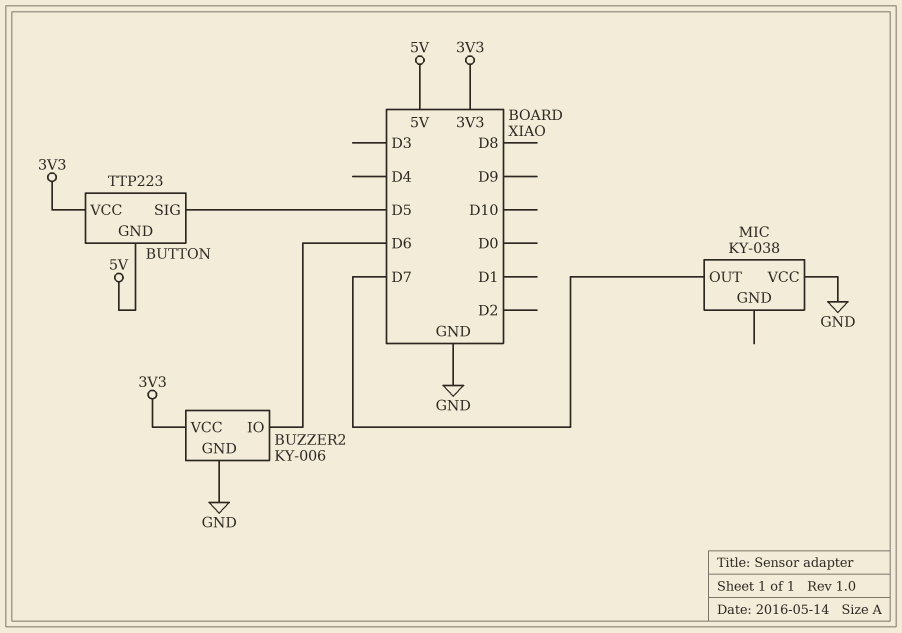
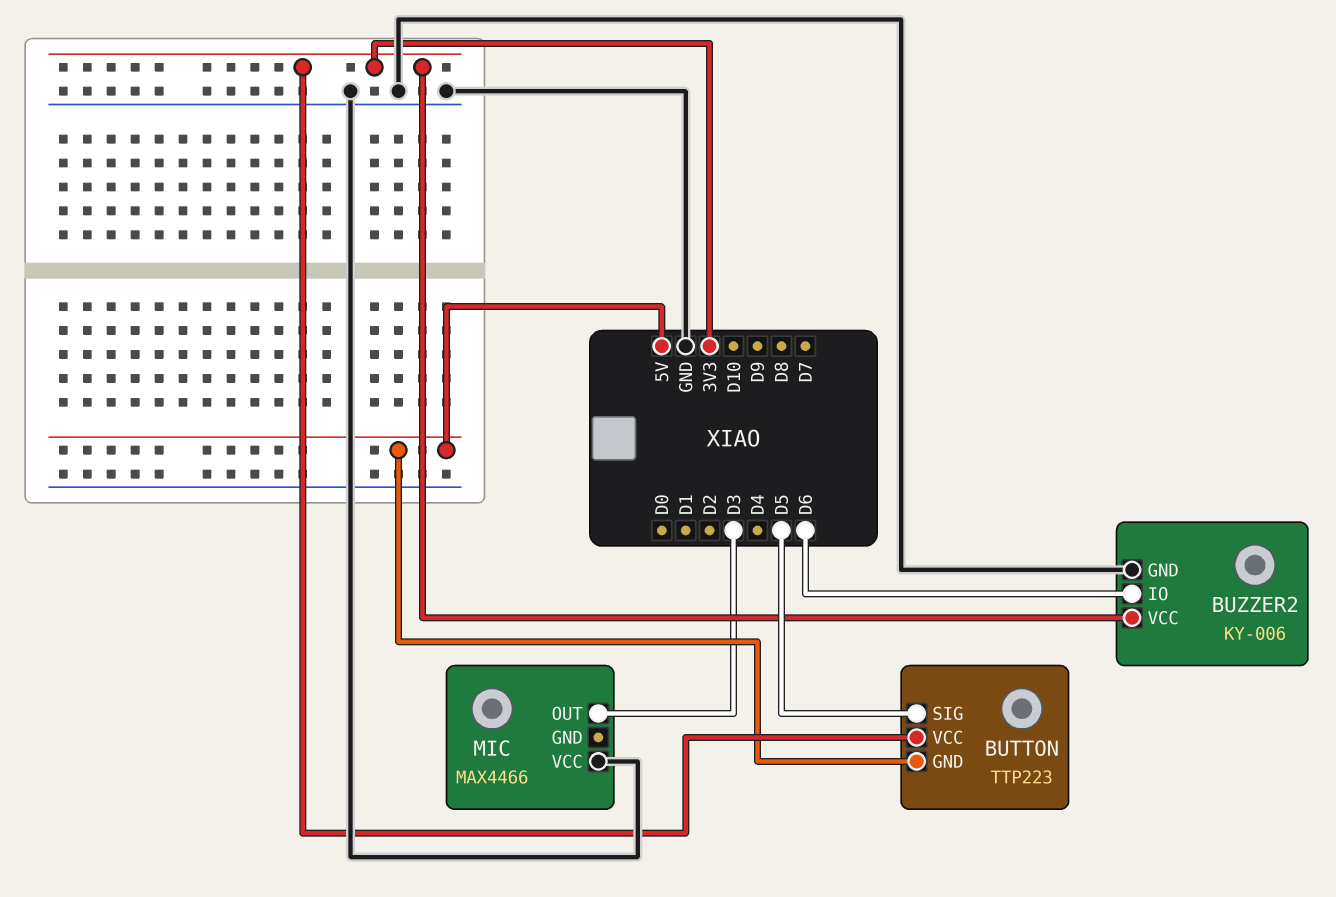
MIC: KY-038 -> MAX4466
MIC pin OUT: D7 -> D3

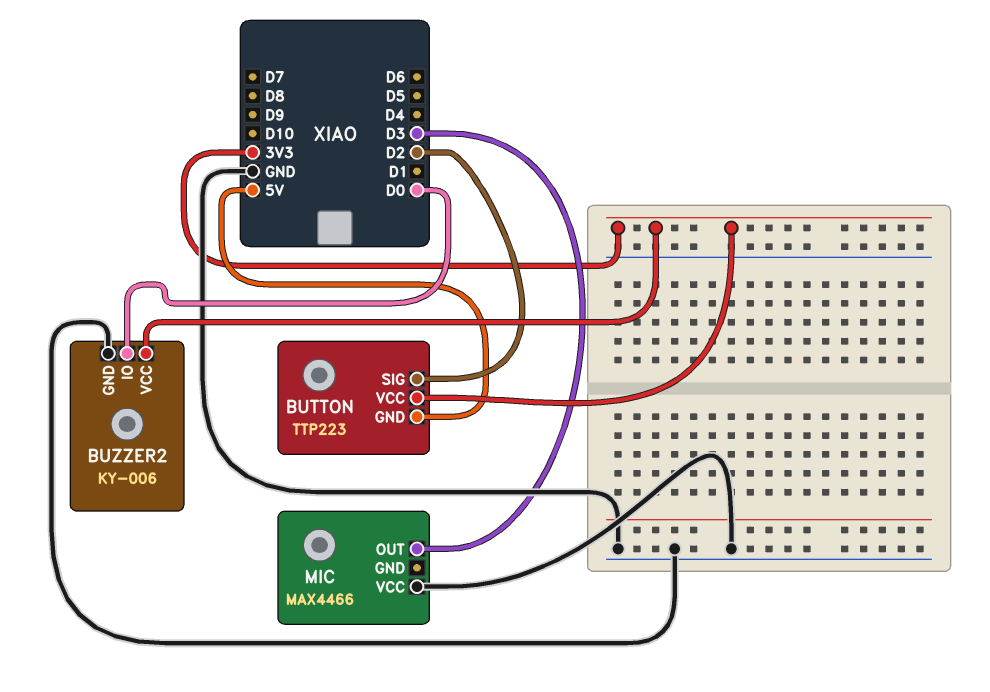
BUTTON pin SIG: D5 -> D2
BUZZER2 pin IO: D6 -> D0

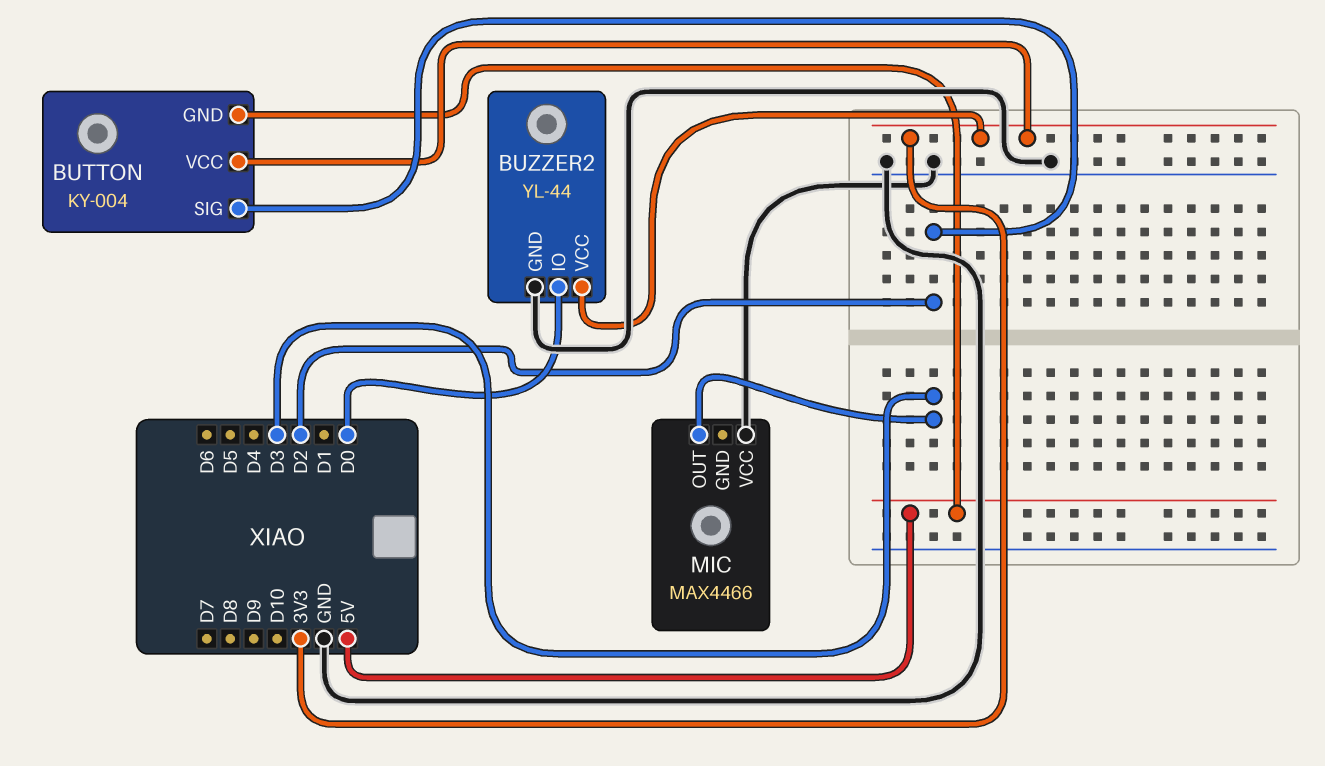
BUTTON: TTP223 -> KY-004
BUZZER2: KY-006 -> YL-44

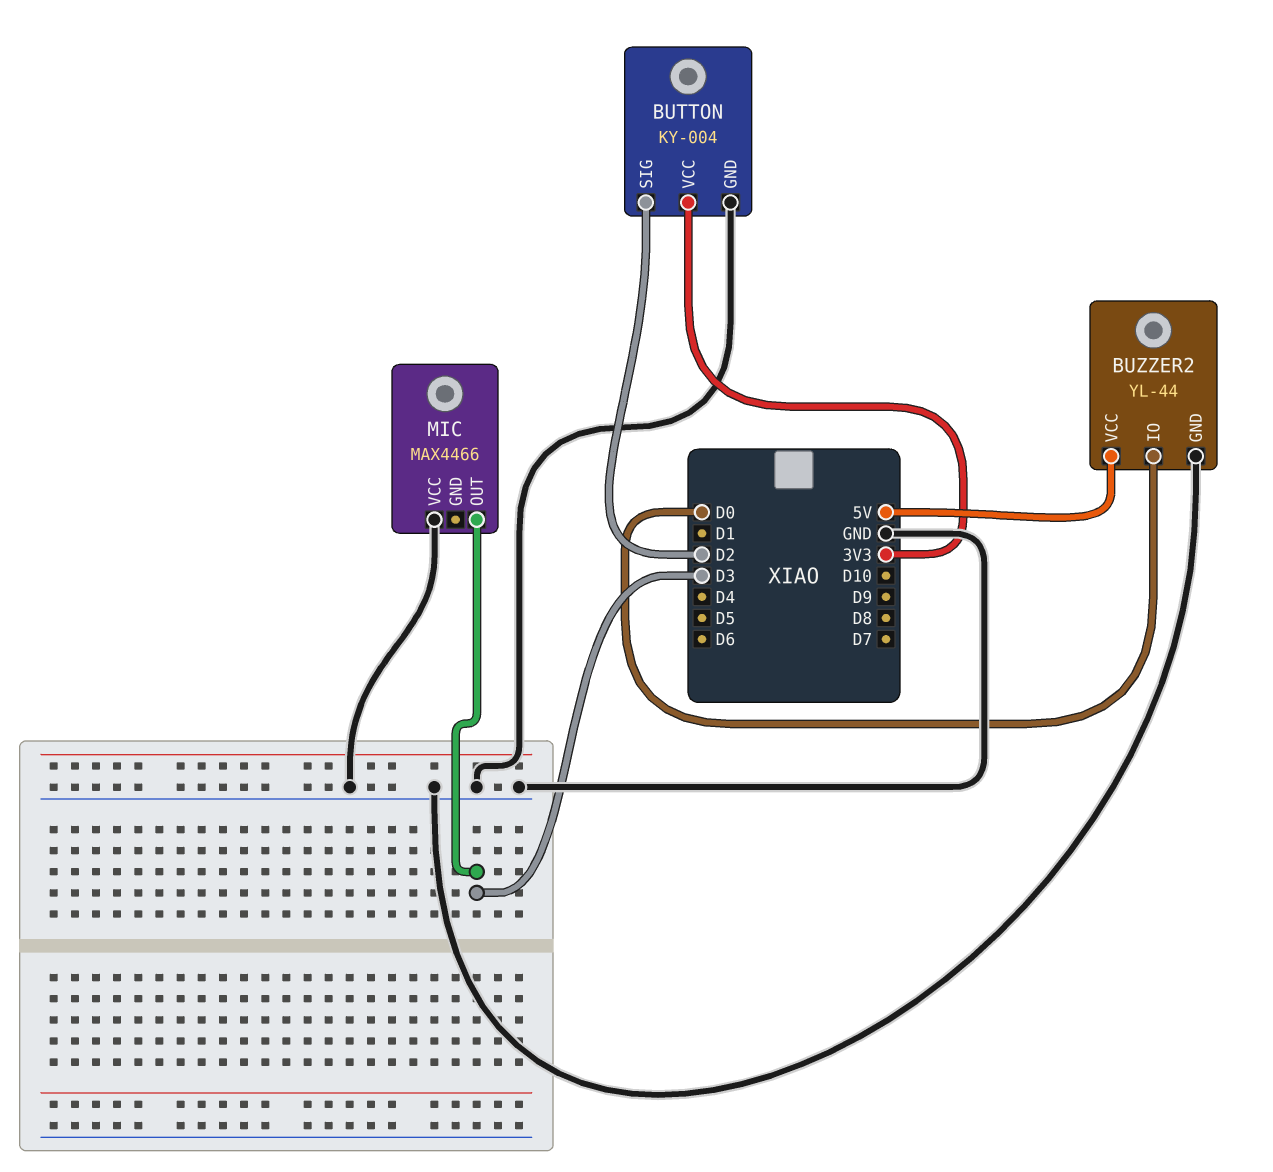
BUTTON pin GND: 5V -> GND
BUZZER2 pin VCC: 3V3 -> 5V

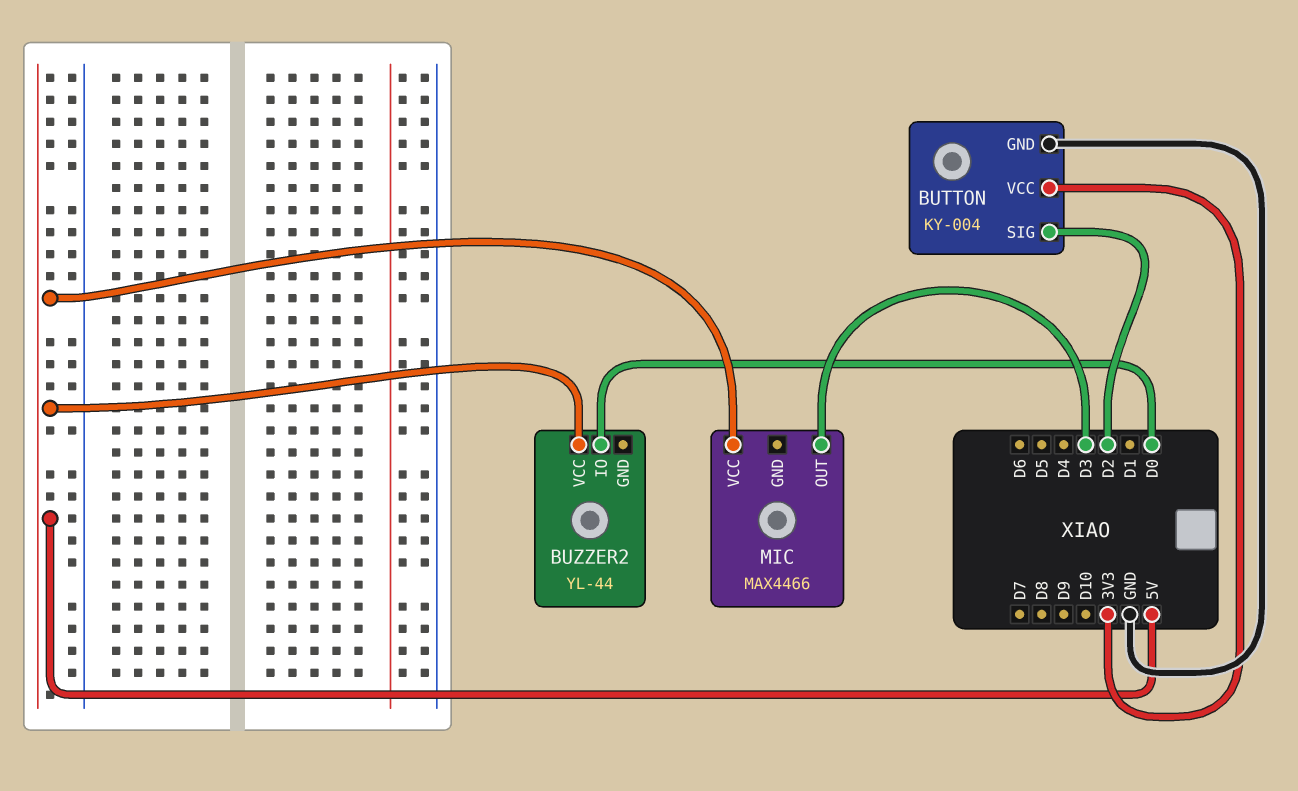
BUZZER2 pin GND: GND -> none
MIC pin VCC: GND -> 5V

